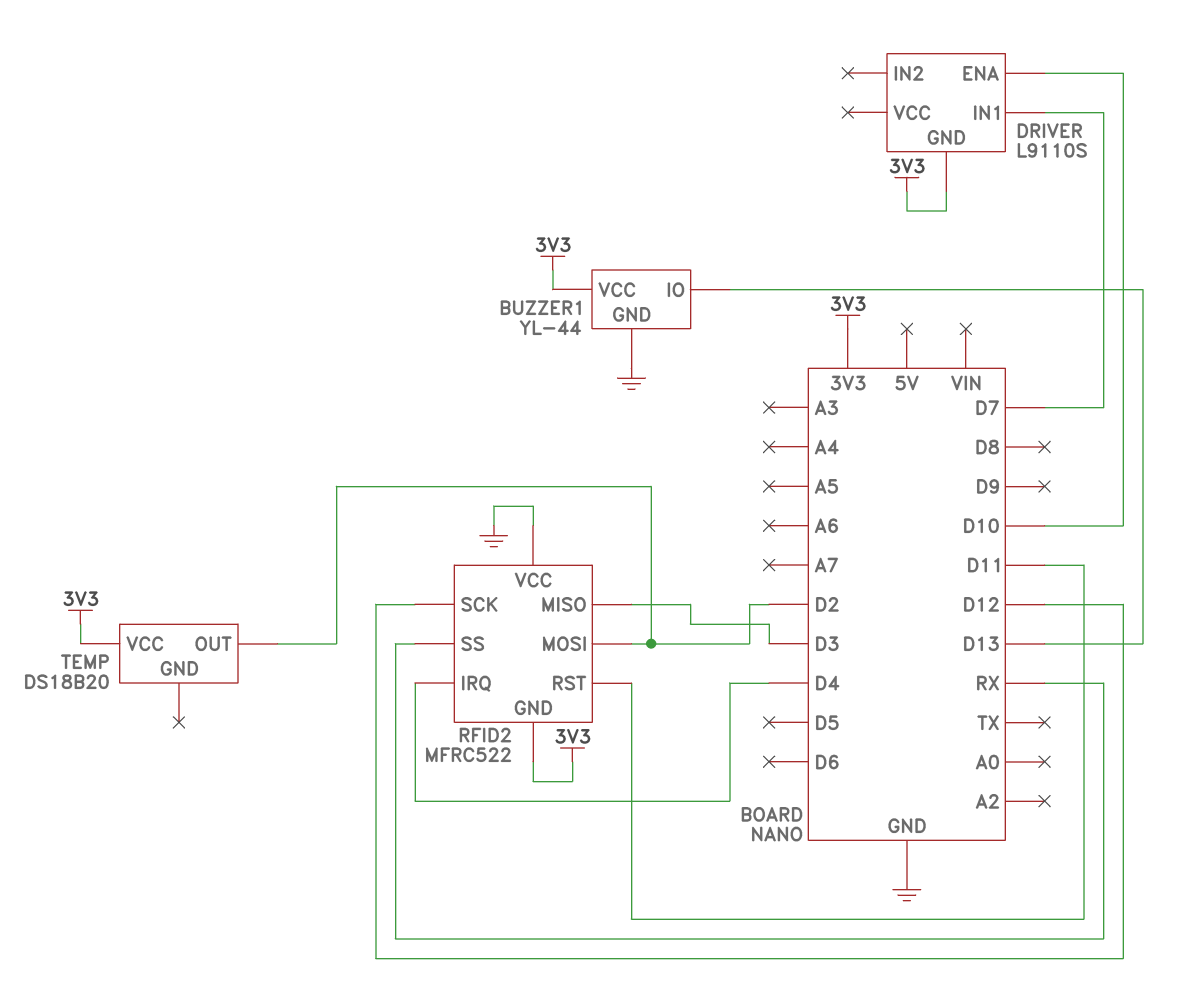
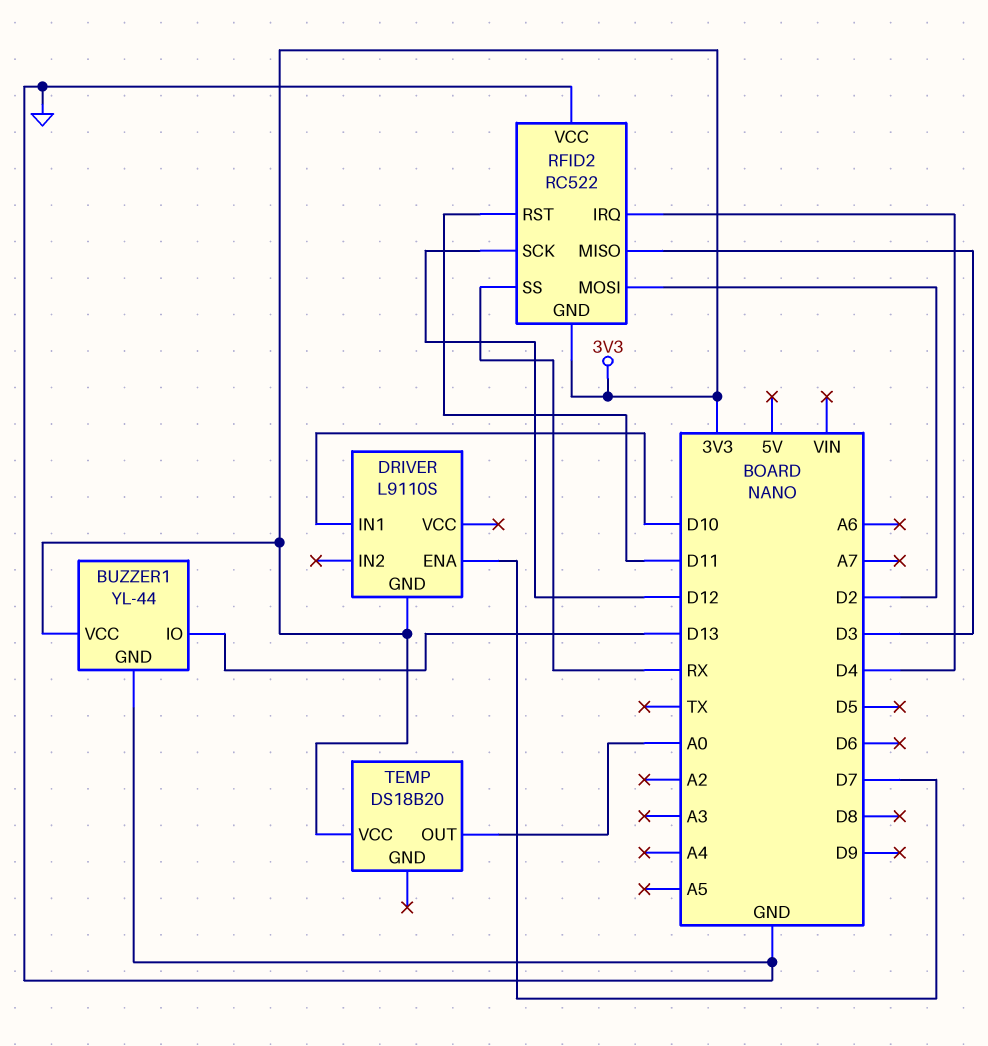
DRIVER pin ENA: D10 -> D7
DRIVER pin IN1: D7 -> D10
RFID2: MFRC522 -> RC522
TEMP pin OUT: D2 -> A0

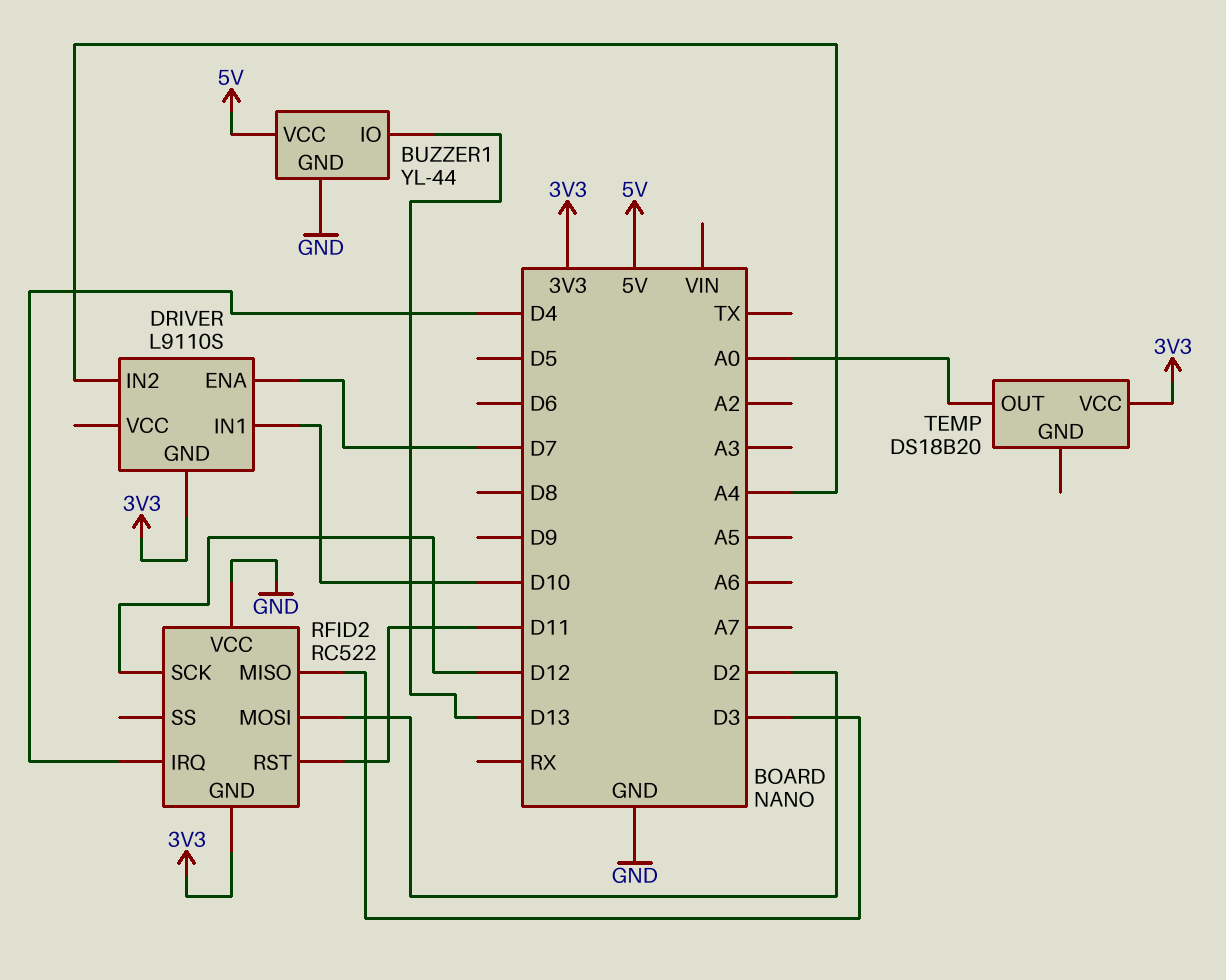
BUZZER1 pin VCC: 3V3 -> 5V
DRIVER pin IN2: none -> A4
RFID2 pin SS: RX -> none

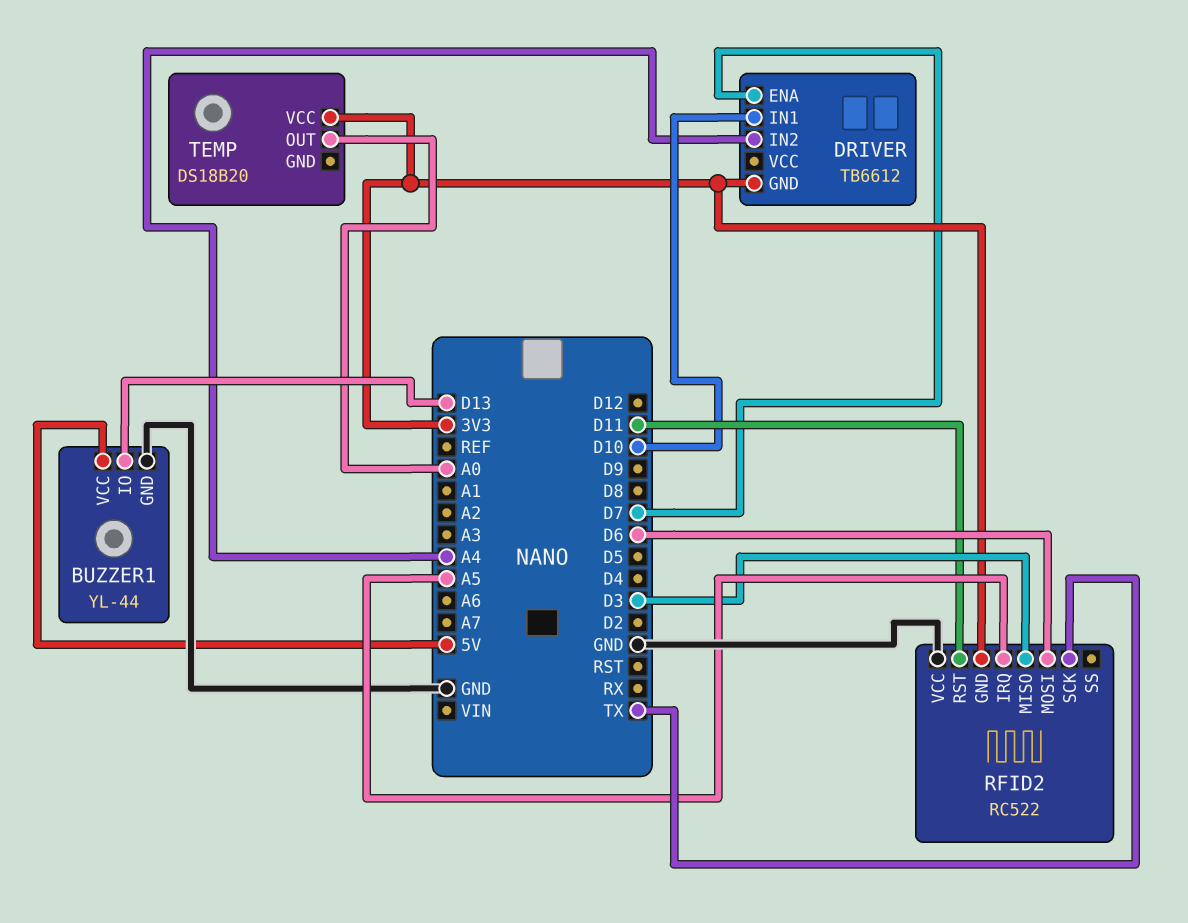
DRIVER: L9110S -> TB6612
RFID2 pin IRQ: D4 -> A5
RFID2 pin MOSI: D2 -> D6
RFID2 pin SCK: D12 -> TX

